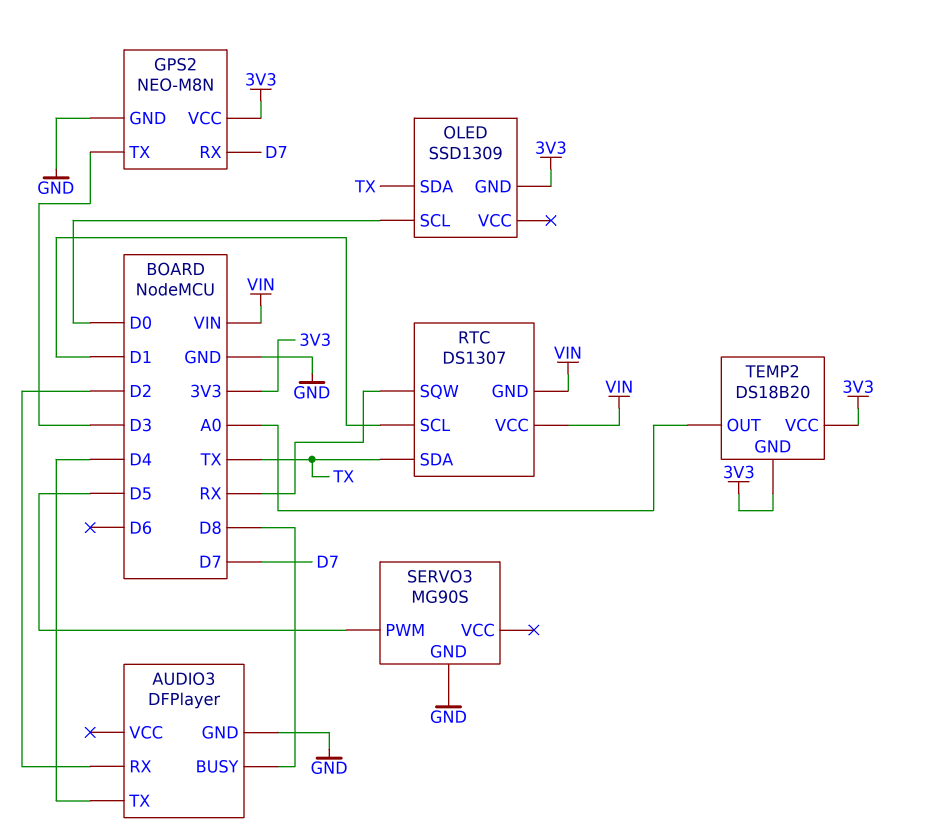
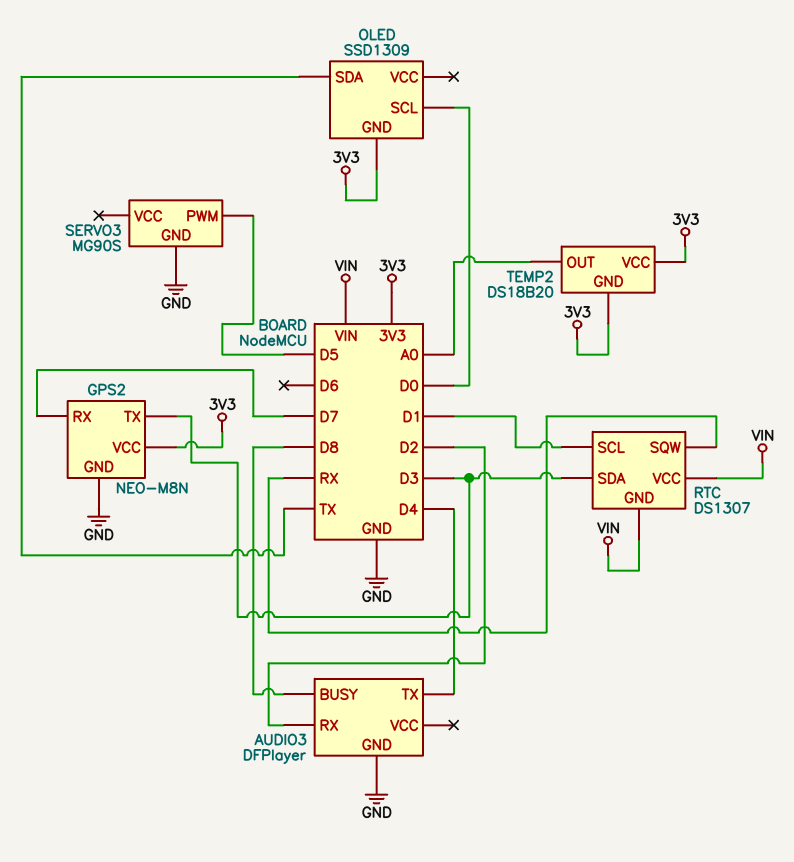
RTC pin SDA: TX -> D3

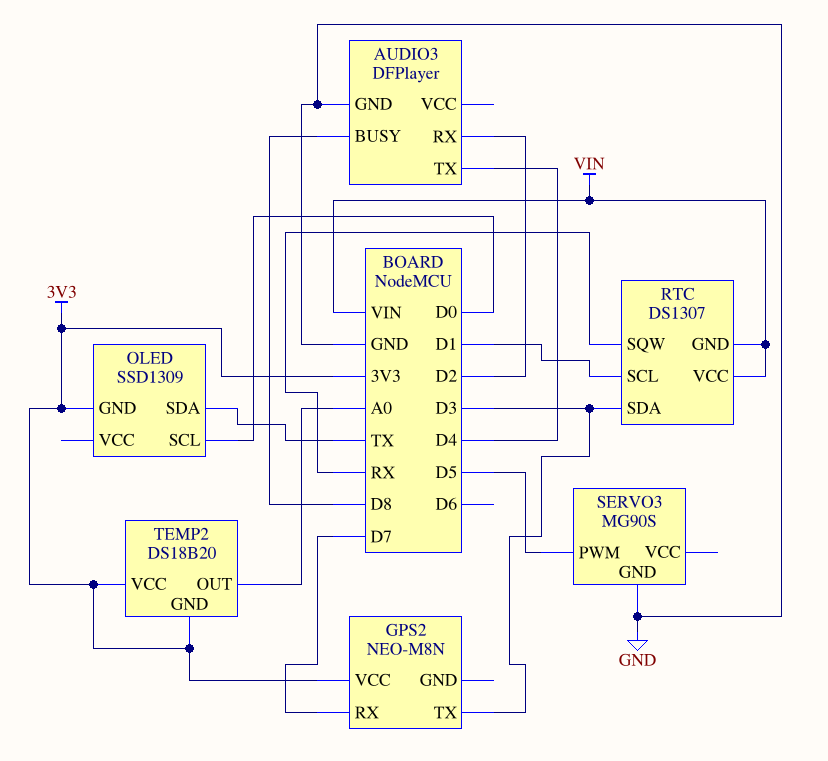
GPS2 pin GND: GND -> none

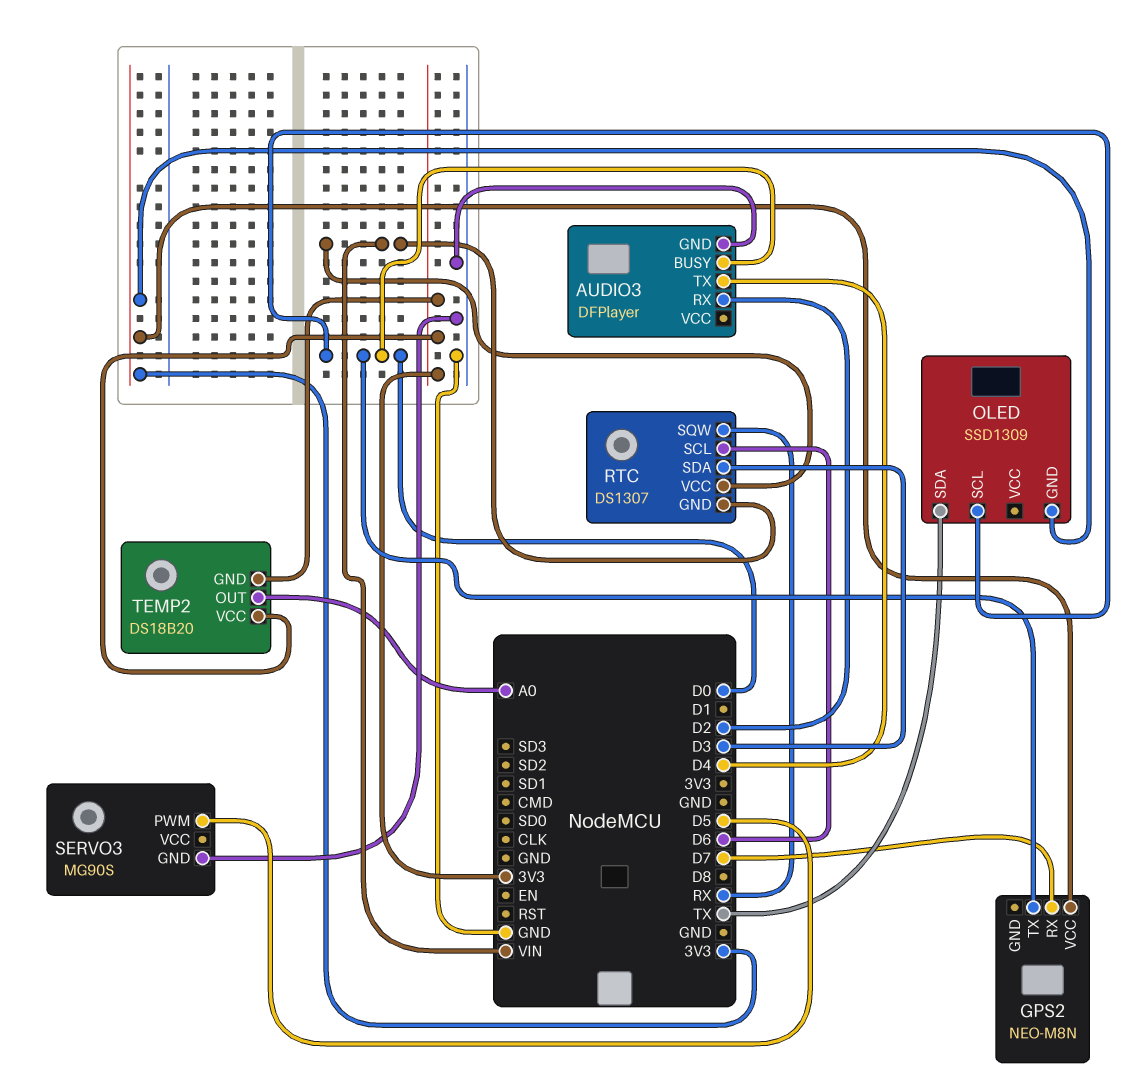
AUDIO3 pin BUSY: D8 -> D0
GPS2 pin TX: D3 -> D0
RTC pin SCL: D1 -> D6

